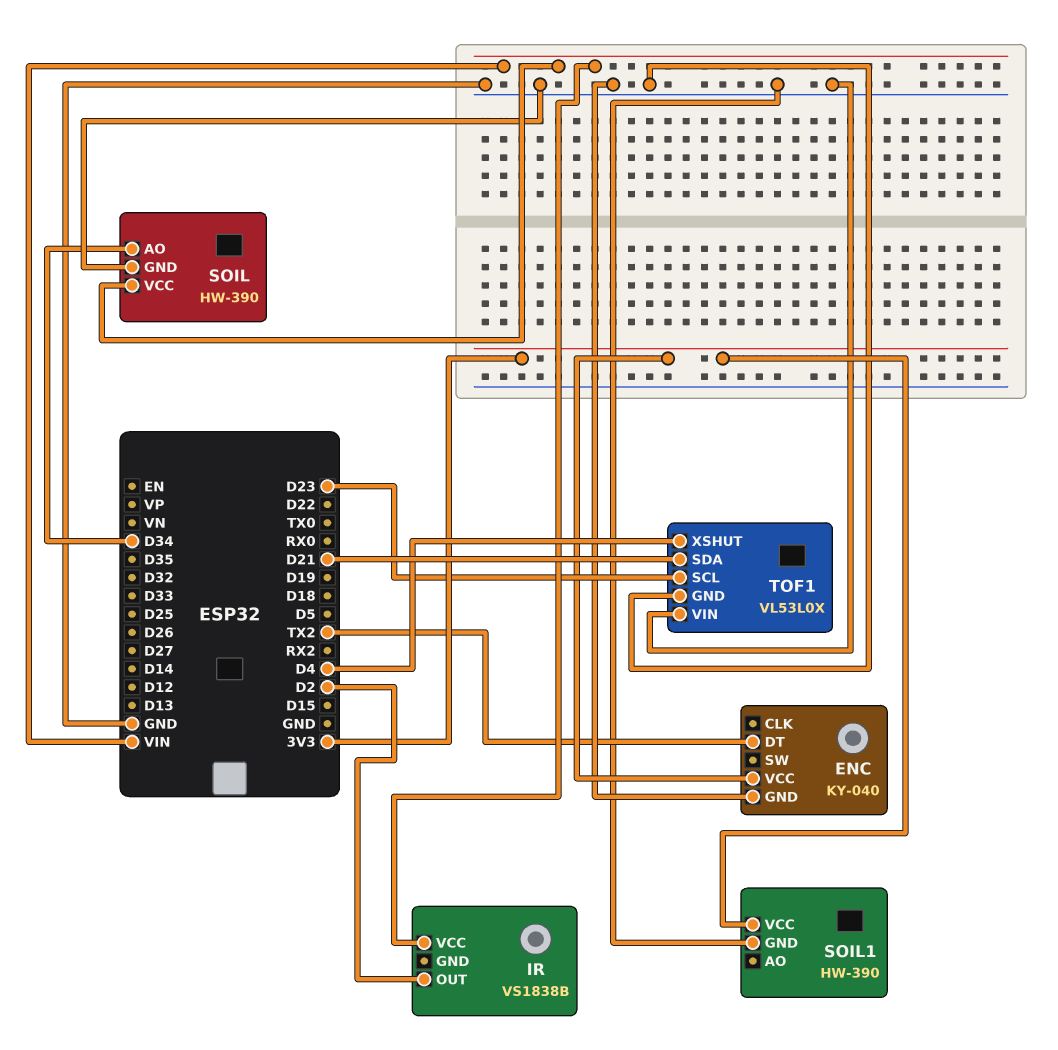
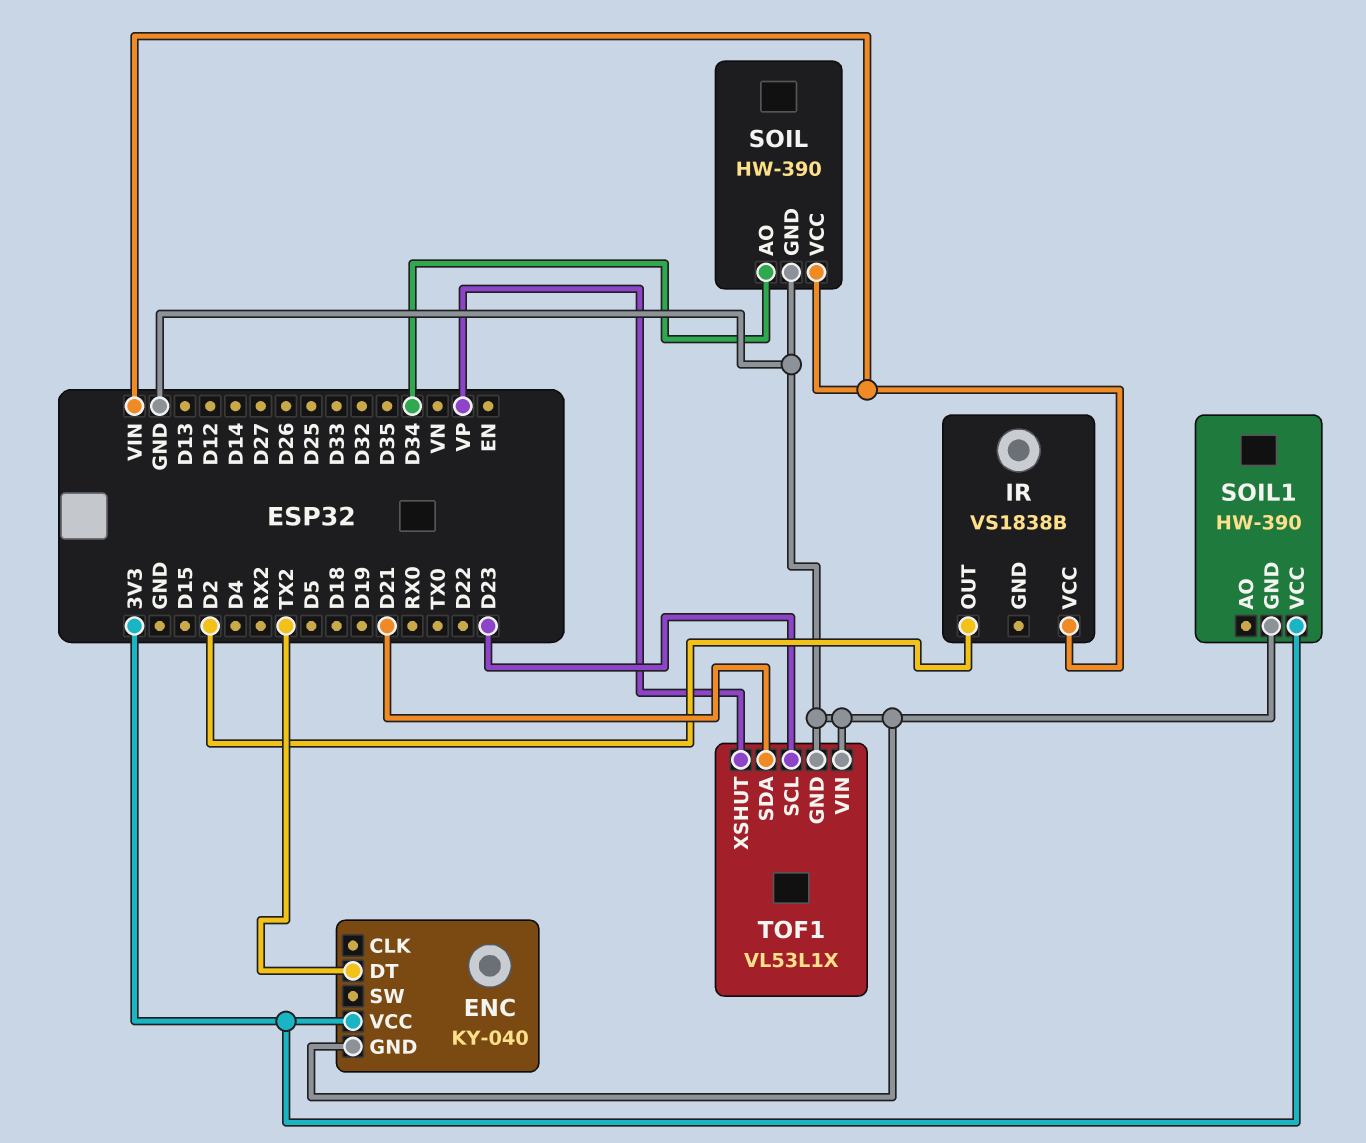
TOF1: VL53L0X -> VL53L1X
TOF1 pin XSHUT: D4 -> VP

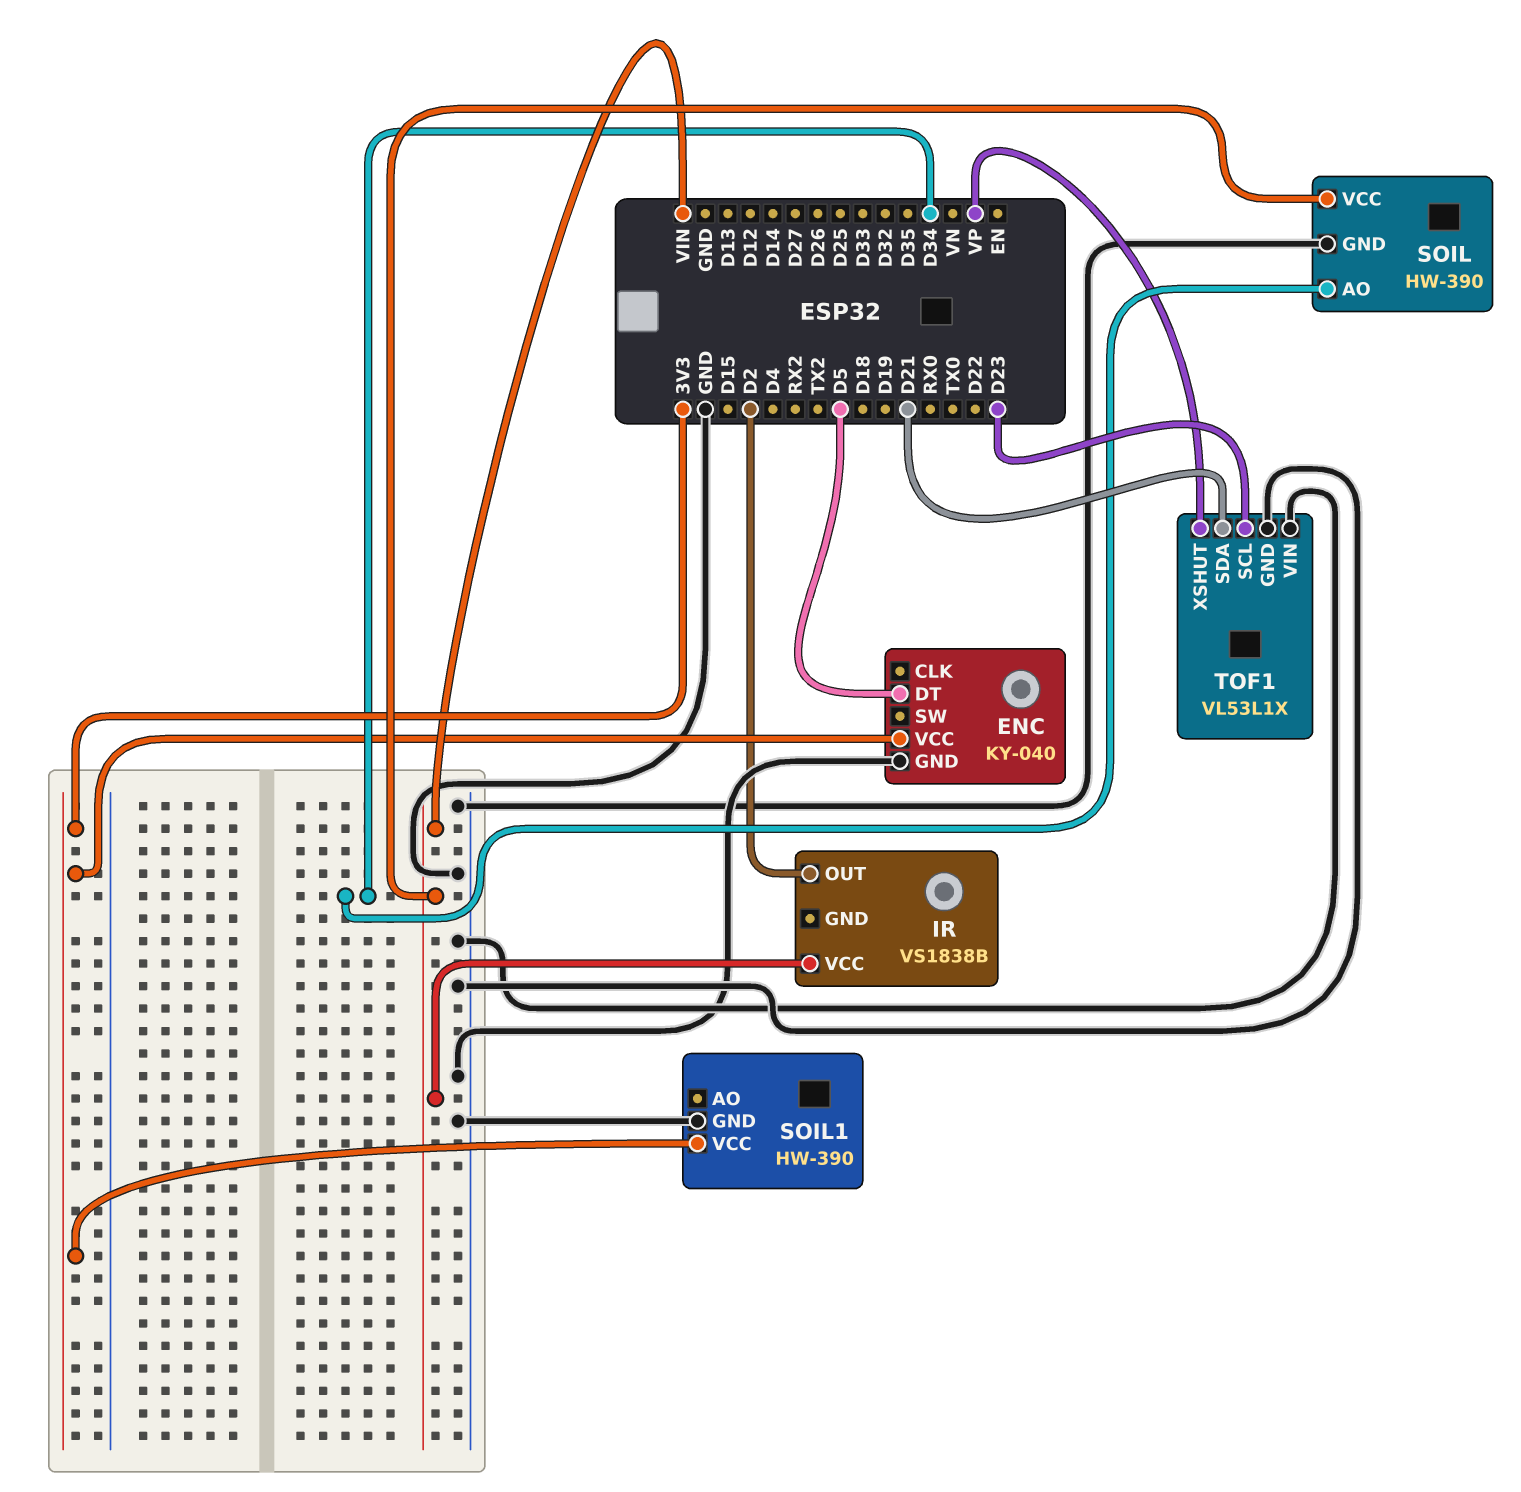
ENC pin DT: TX2 -> D5

